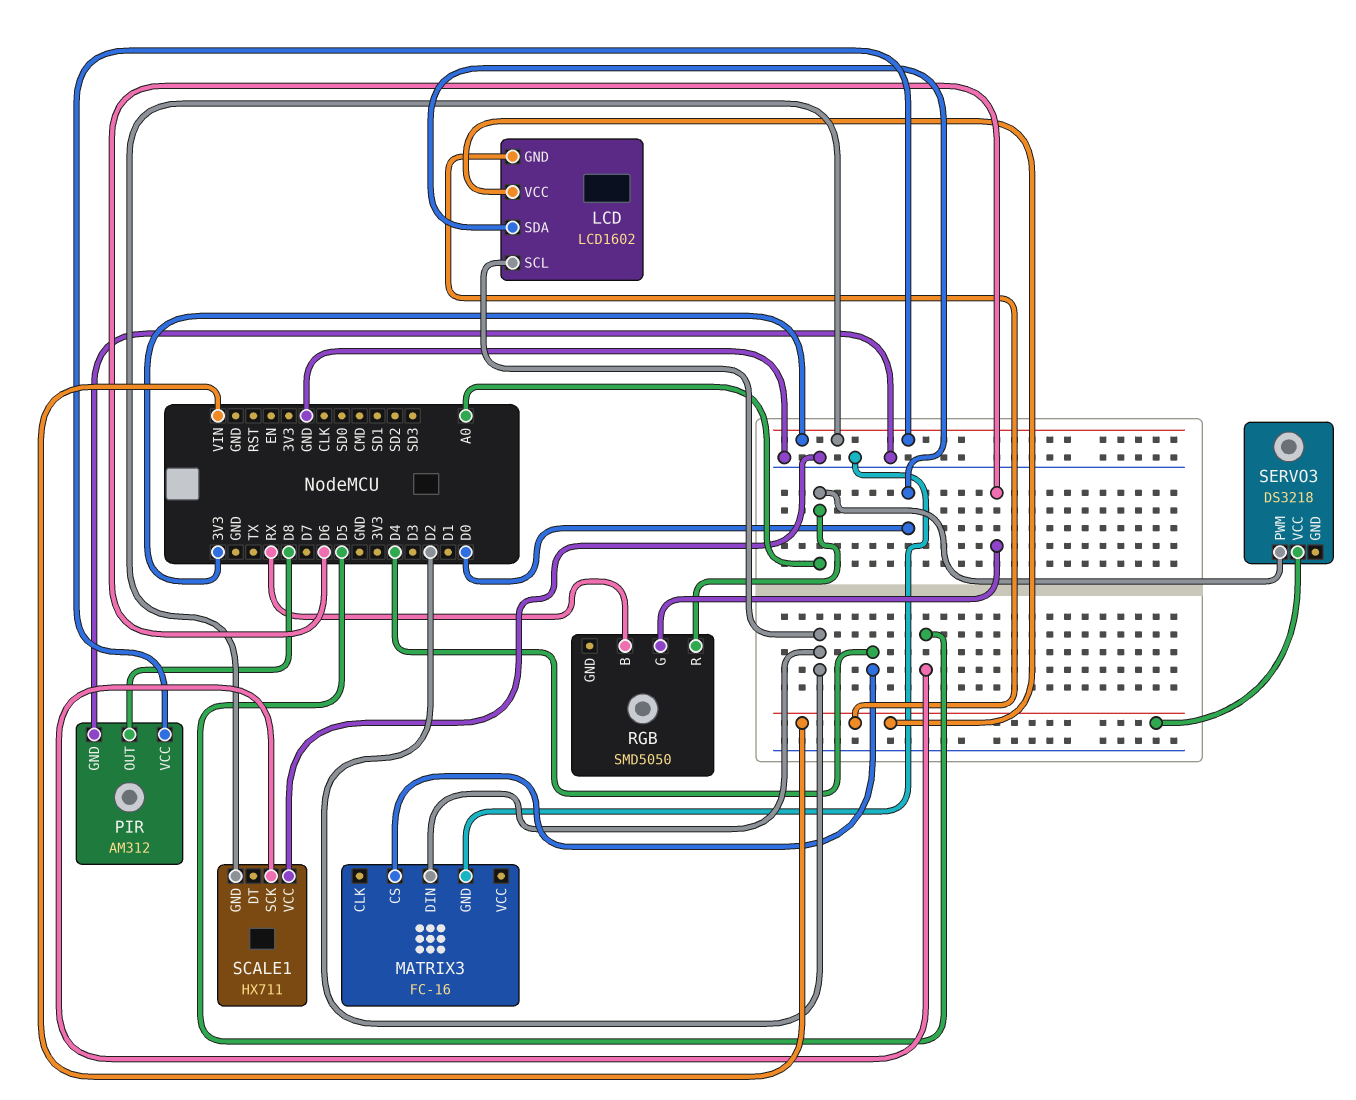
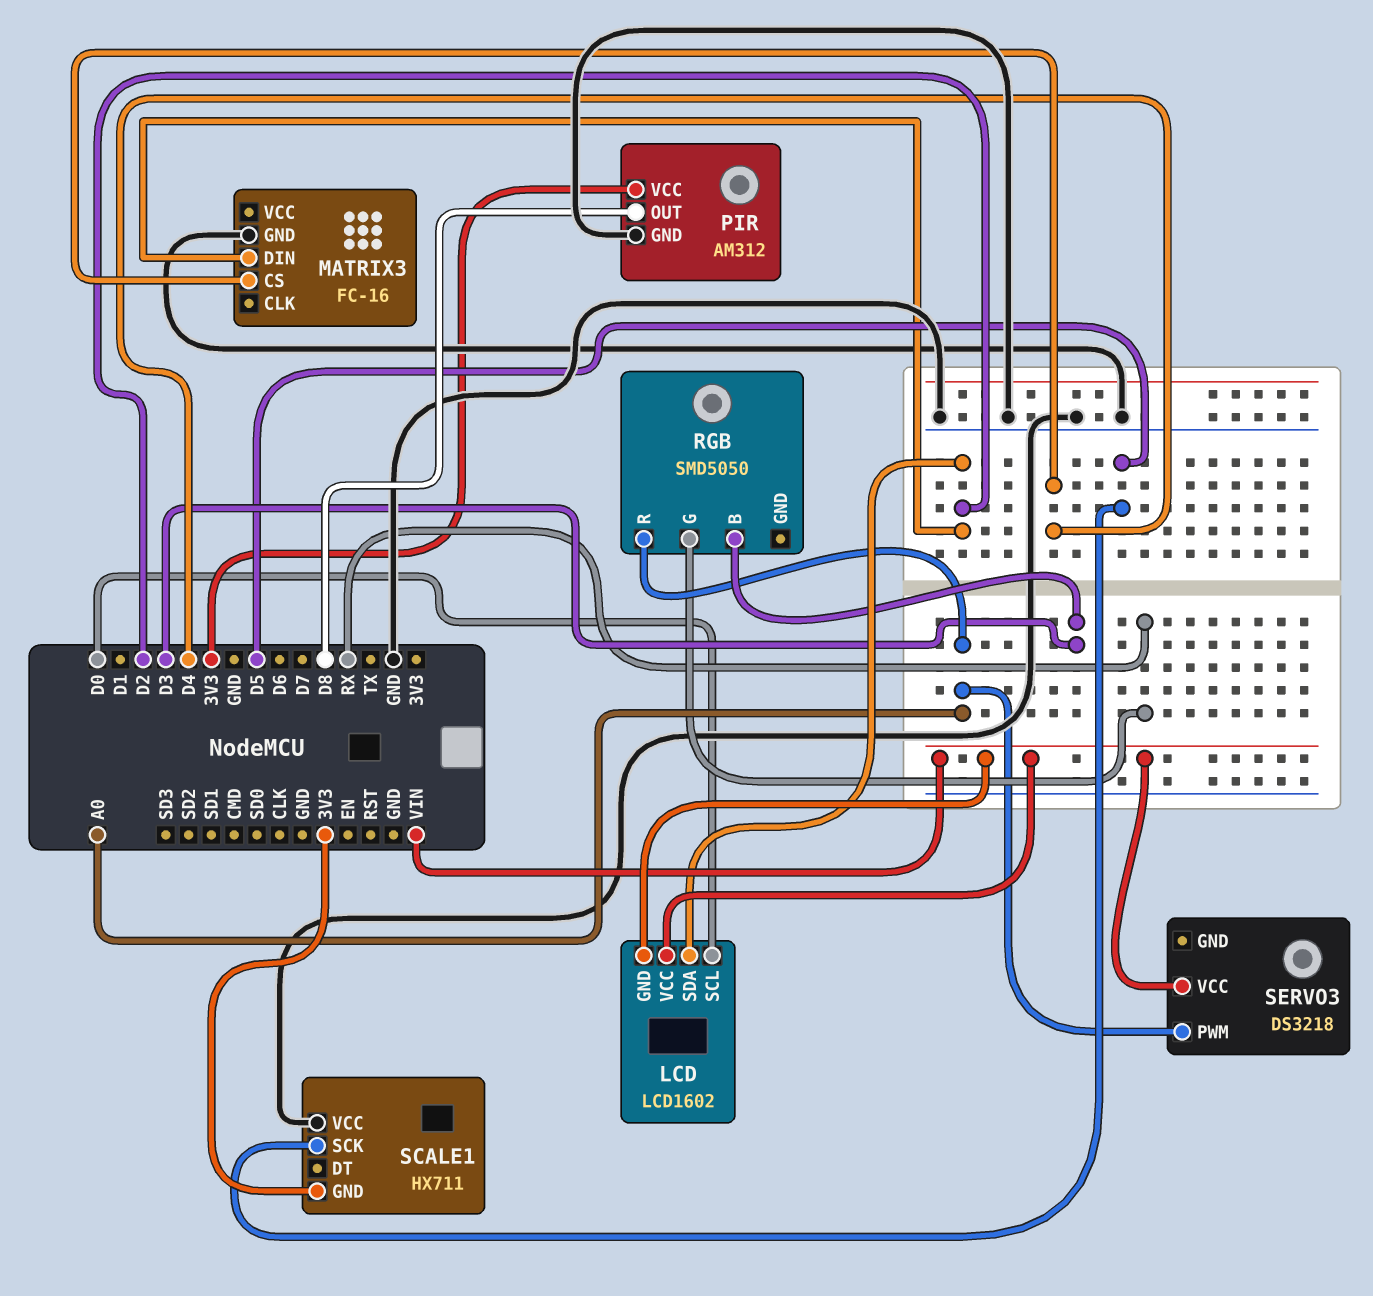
LCD pin SCL: D2 -> D0
LCD pin SDA: D0 -> D2
RGB pin B: RX -> D3
RGB pin G: D6 -> RX

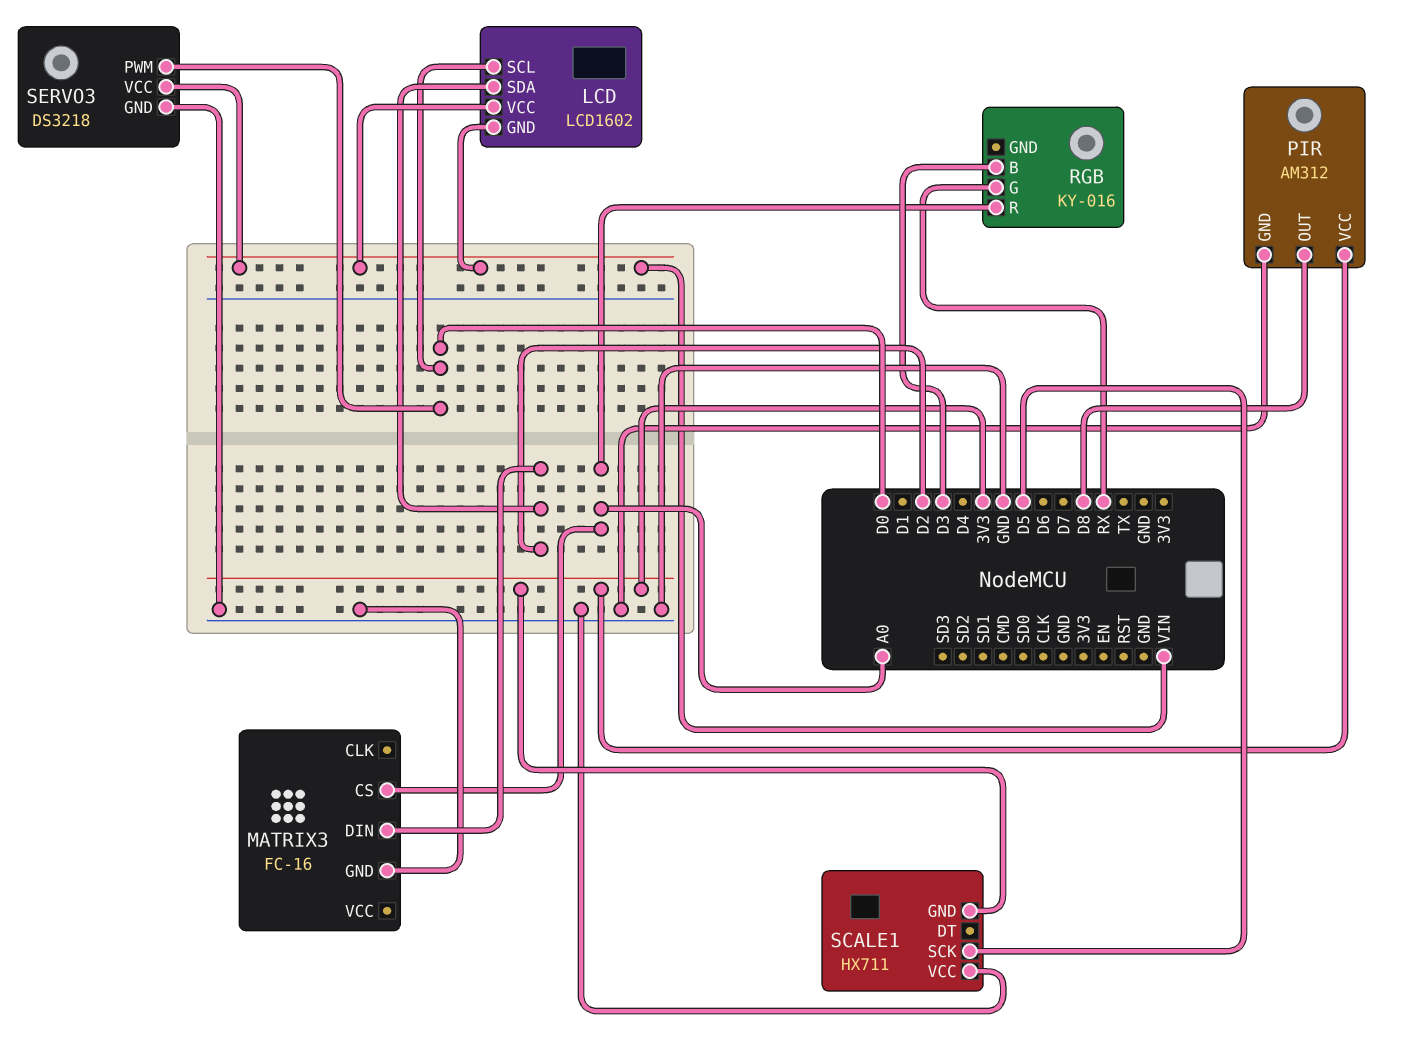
MATRIX3 pin CS: D4 -> A0
RGB: SMD5050 -> KY-016
SERVO3 pin GND: none -> GND
SERVO3 pin PWM: A0 -> D0

